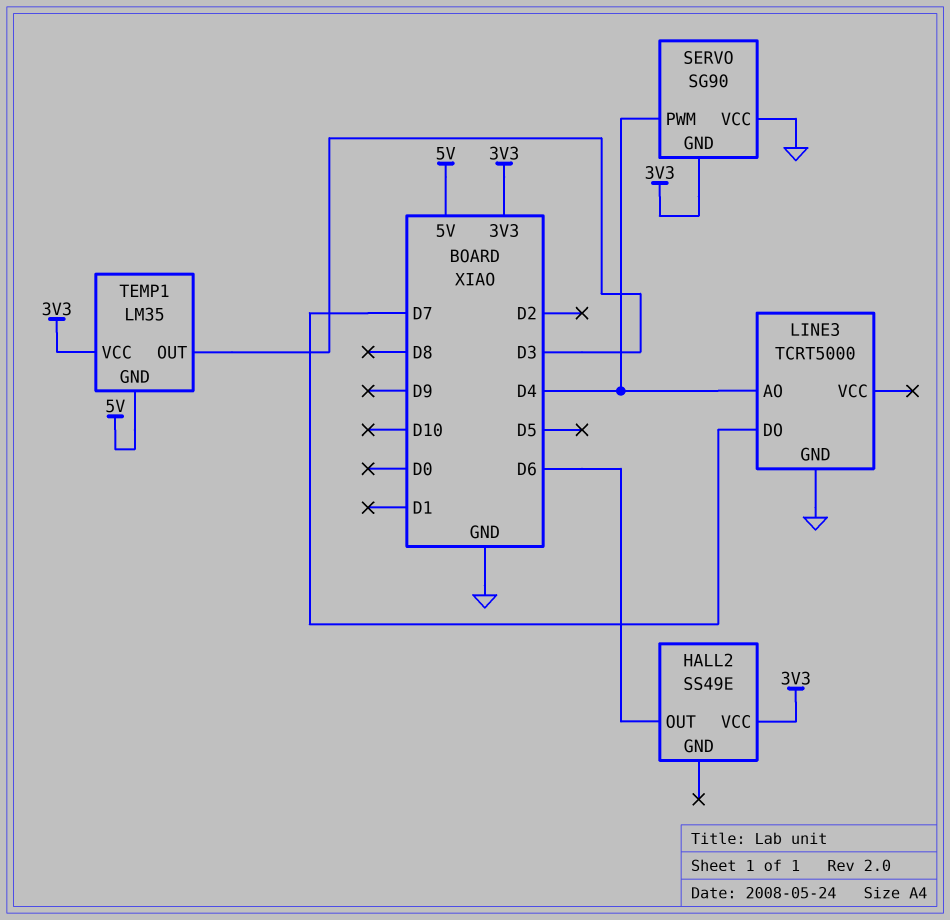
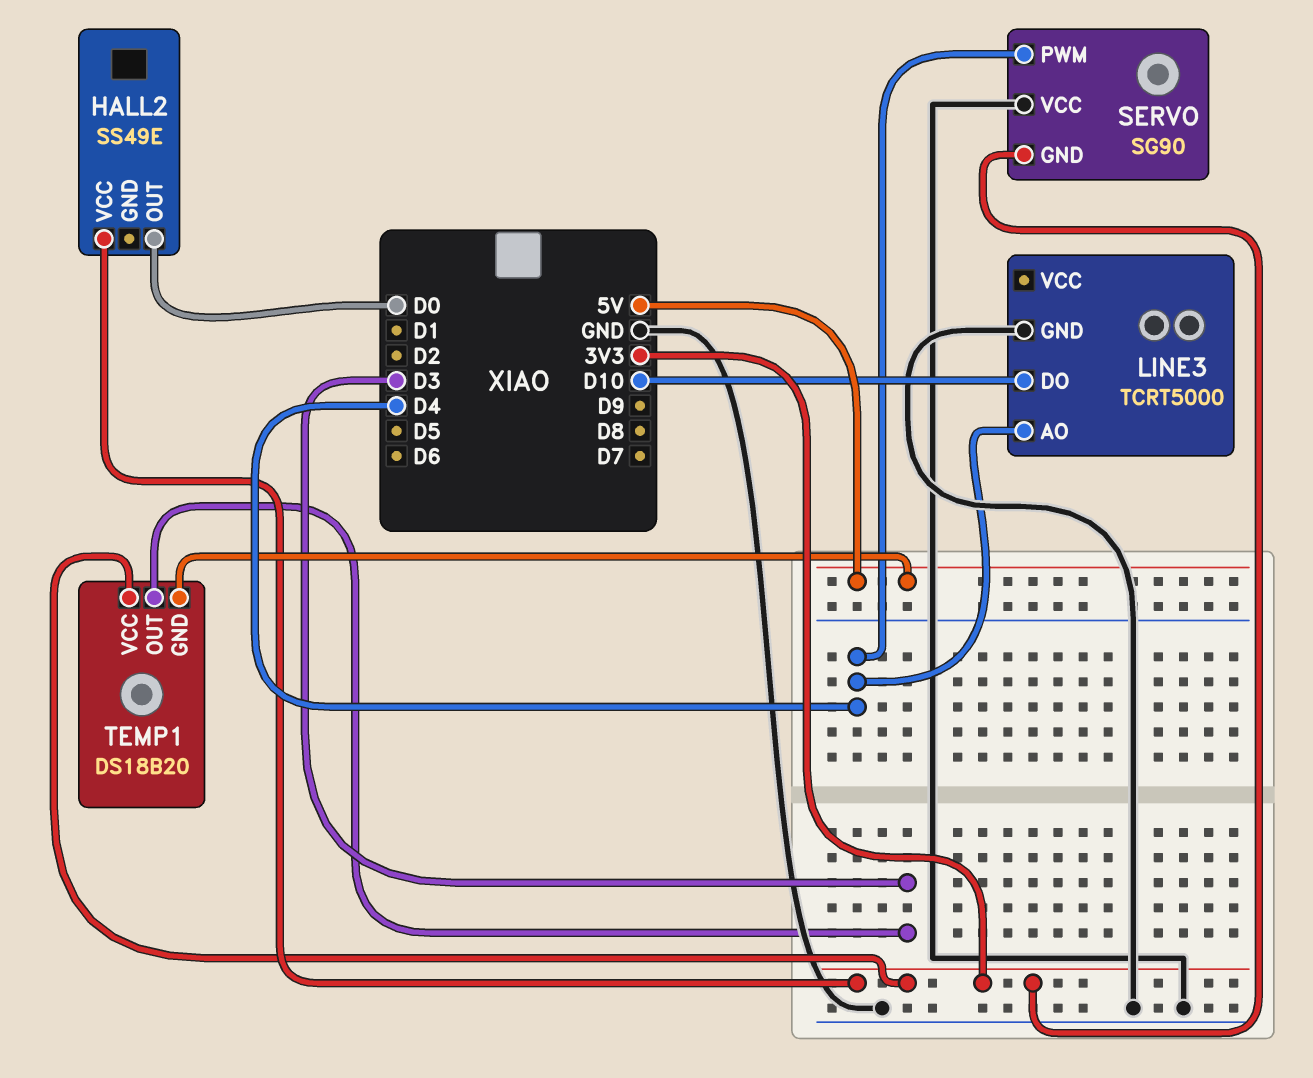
HALL2 pin OUT: D6 -> D0
LINE3 pin DO: D7 -> D10
TEMP1: LM35 -> DS18B20

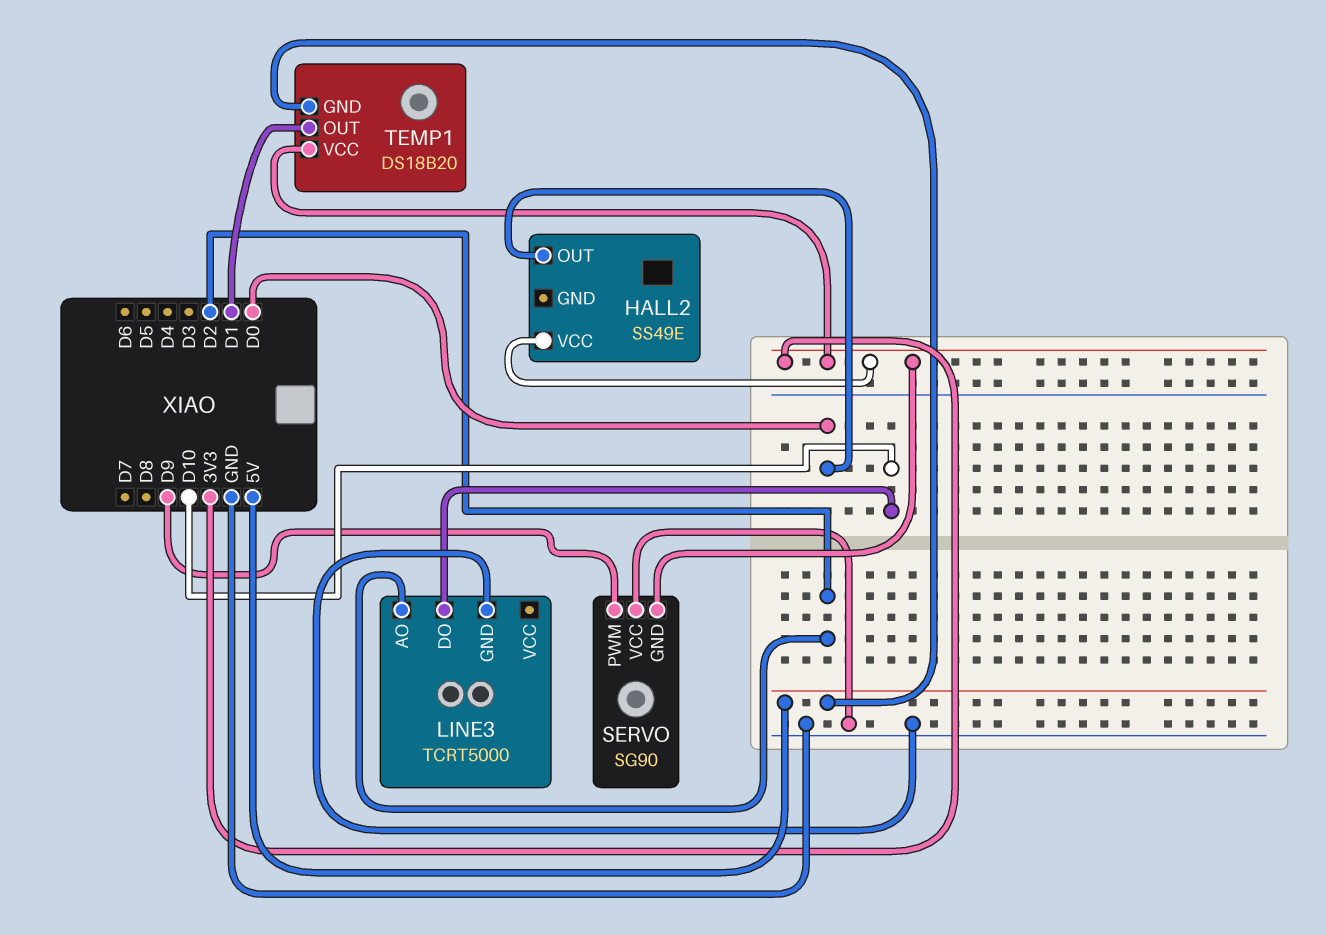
LINE3 pin AO: D4 -> D2
SERVO pin PWM: D4 -> D9
TEMP1 pin OUT: D3 -> D1

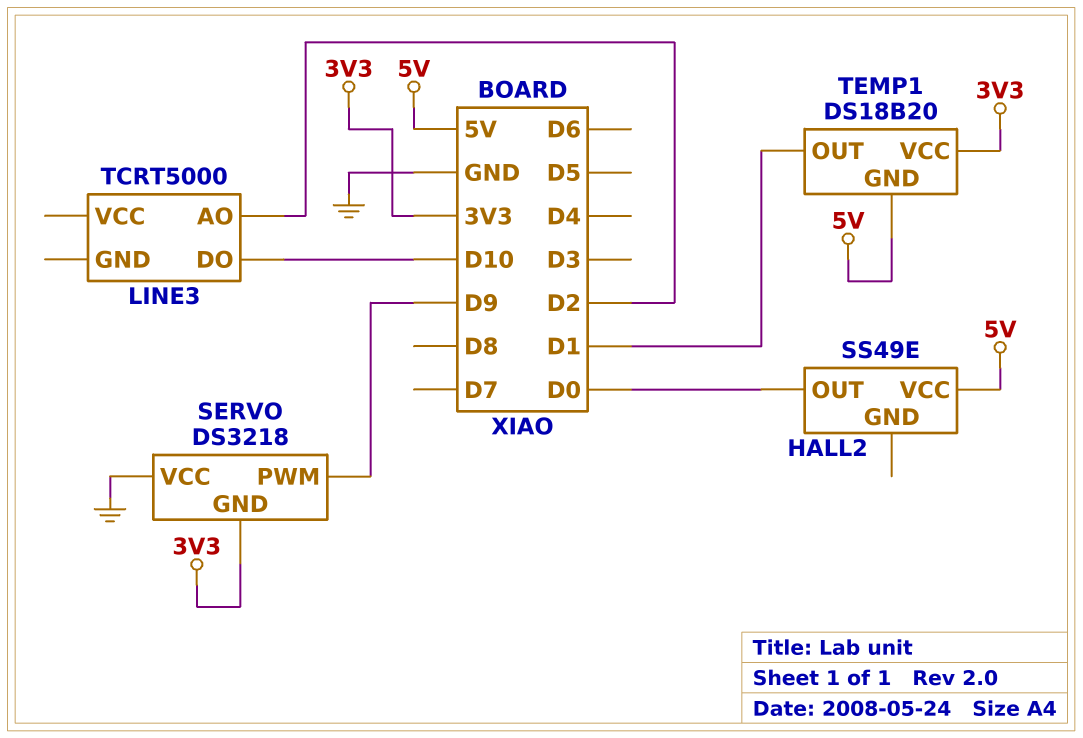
HALL2 pin VCC: 3V3 -> 5V
LINE3 pin GND: GND -> none
SERVO: SG90 -> DS3218

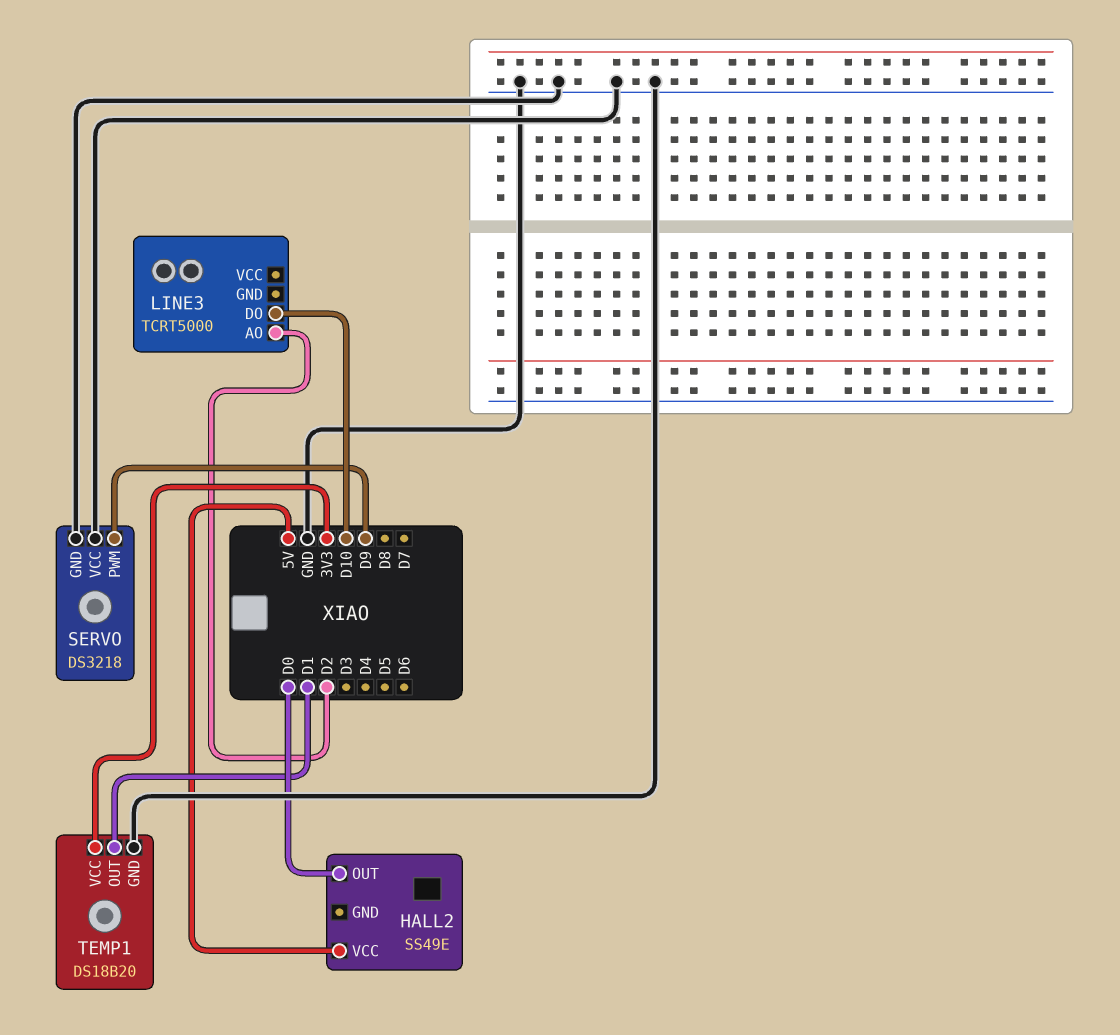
SERVO pin GND: 3V3 -> GND
TEMP1 pin GND: 5V -> GND

